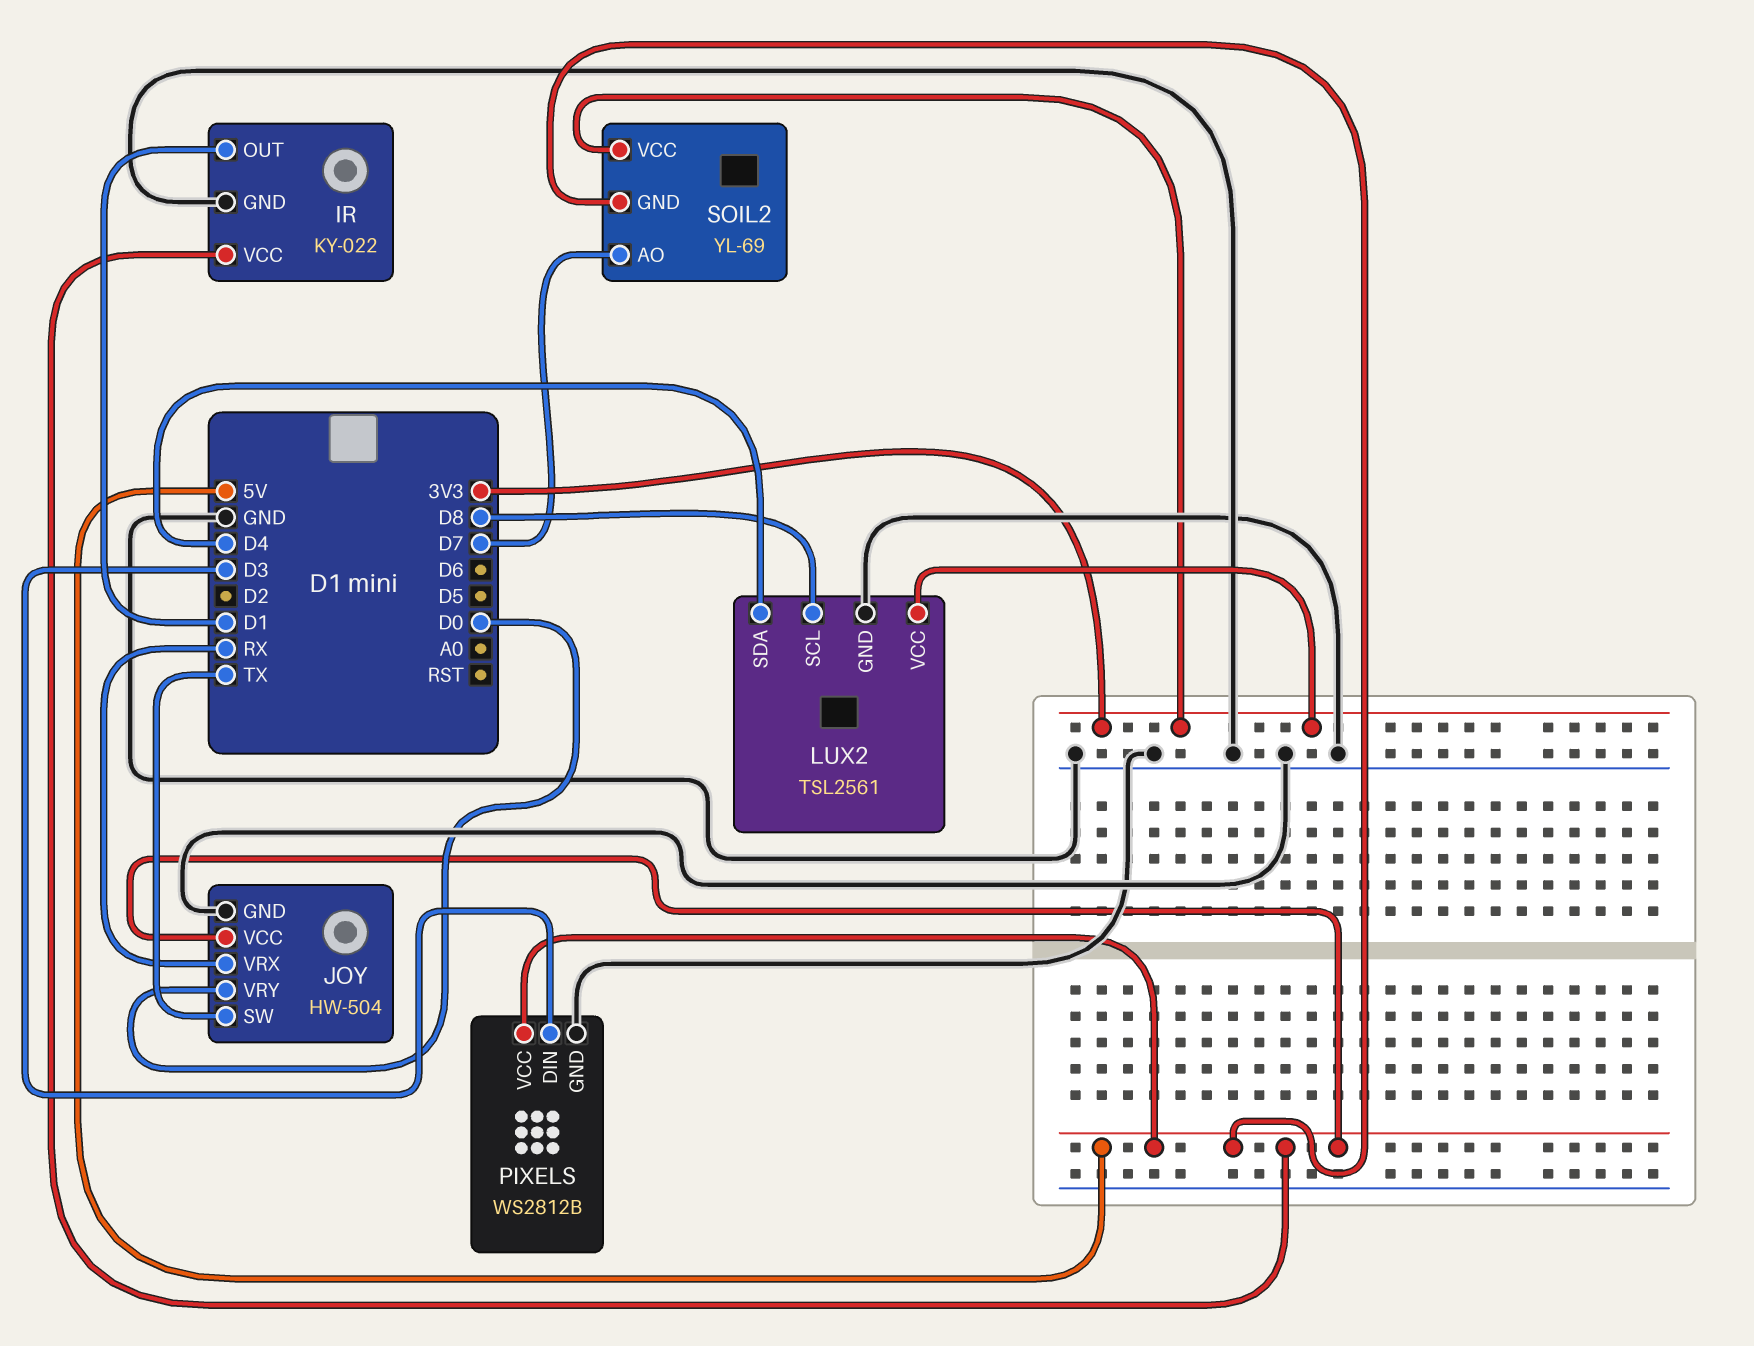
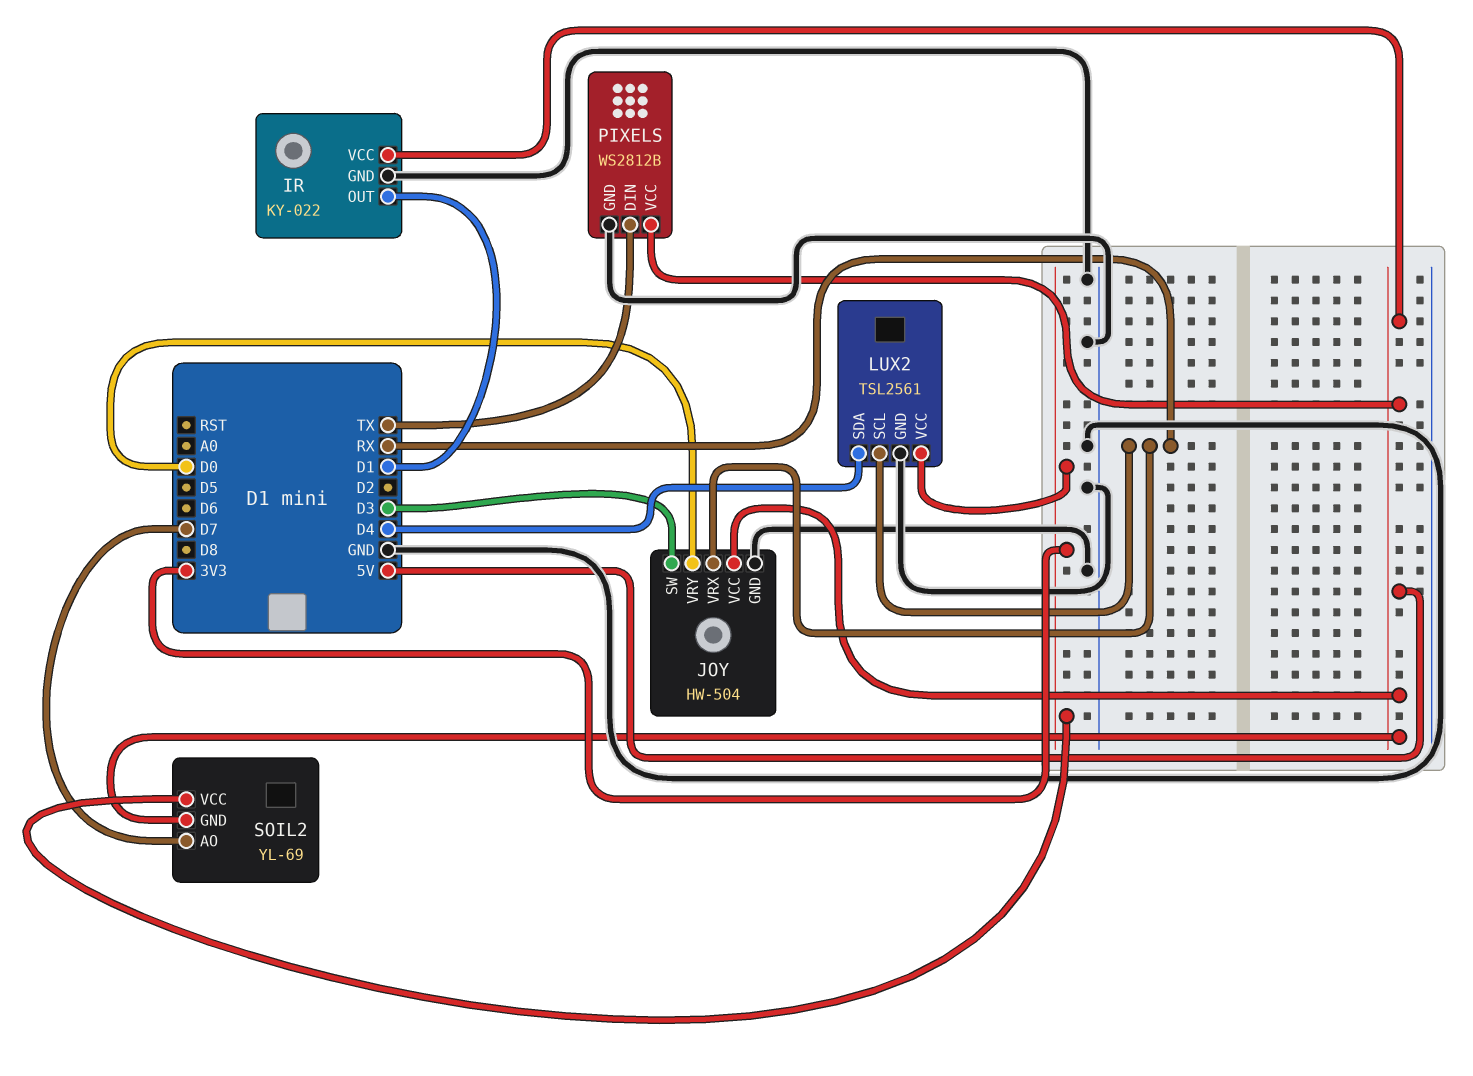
JOY pin SW: TX -> D3
LUX2 pin SCL: D8 -> RX
PIXELS pin DIN: D3 -> TX

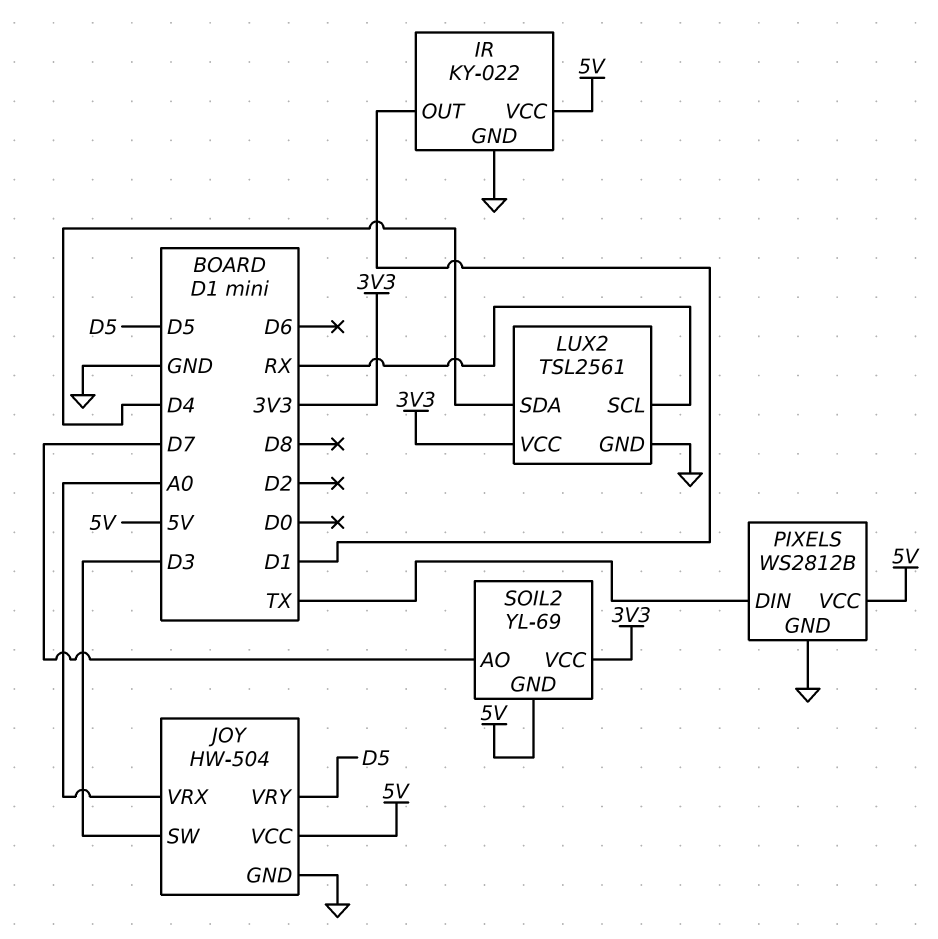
JOY pin VRX: RX -> A0
JOY pin VRY: D0 -> D5

